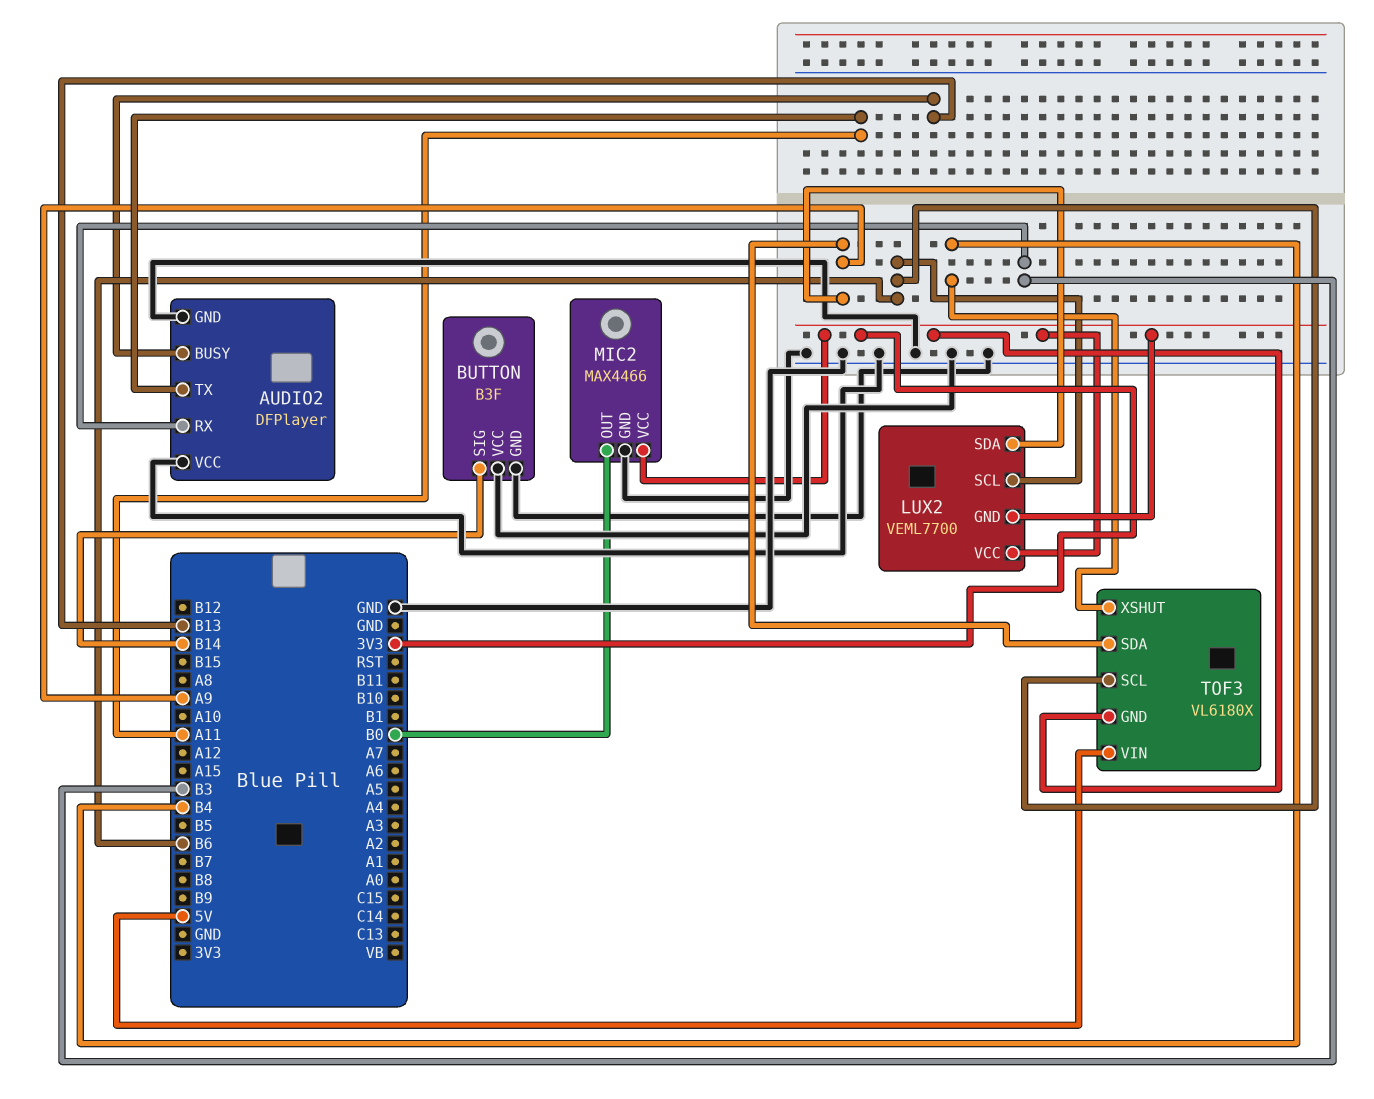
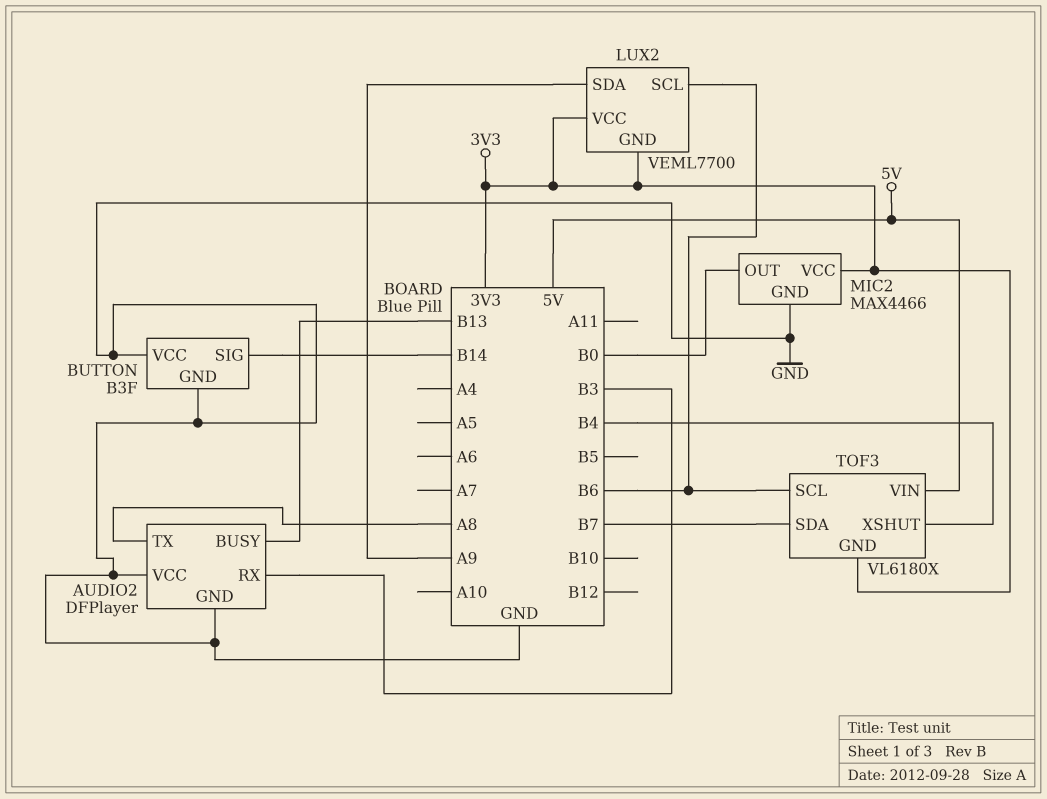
AUDIO2 pin TX: A11 -> A8
TOF3 pin SDA: A9 -> B7

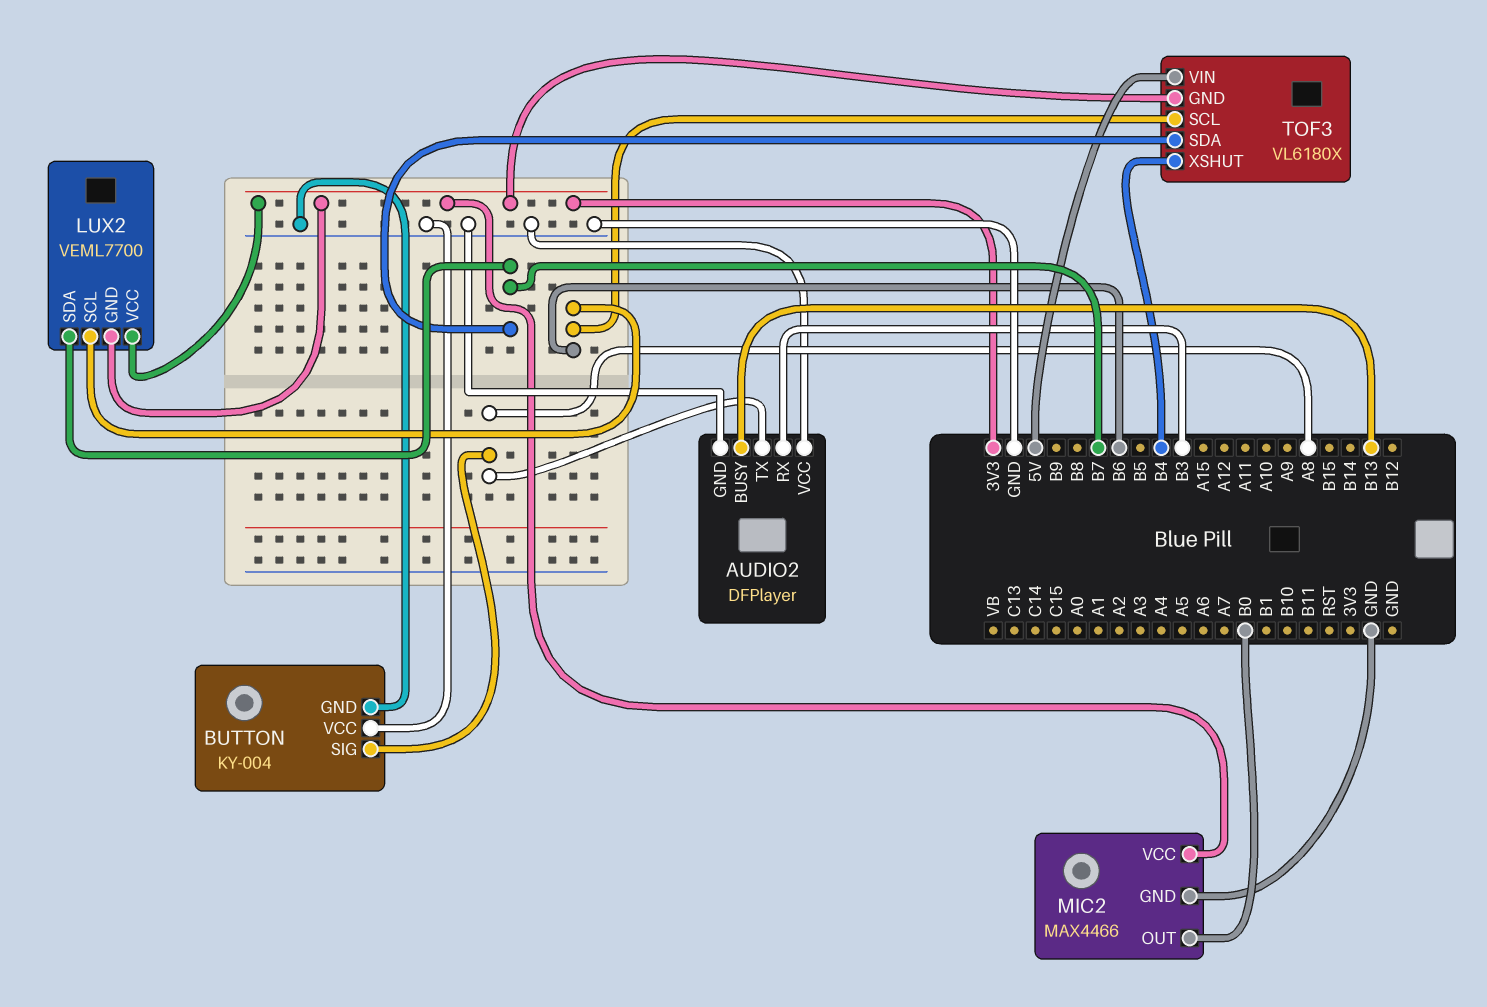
BUTTON: B3F -> KY-004
BUTTON pin SIG: B14 -> A8
LUX2 pin SDA: A9 -> B7

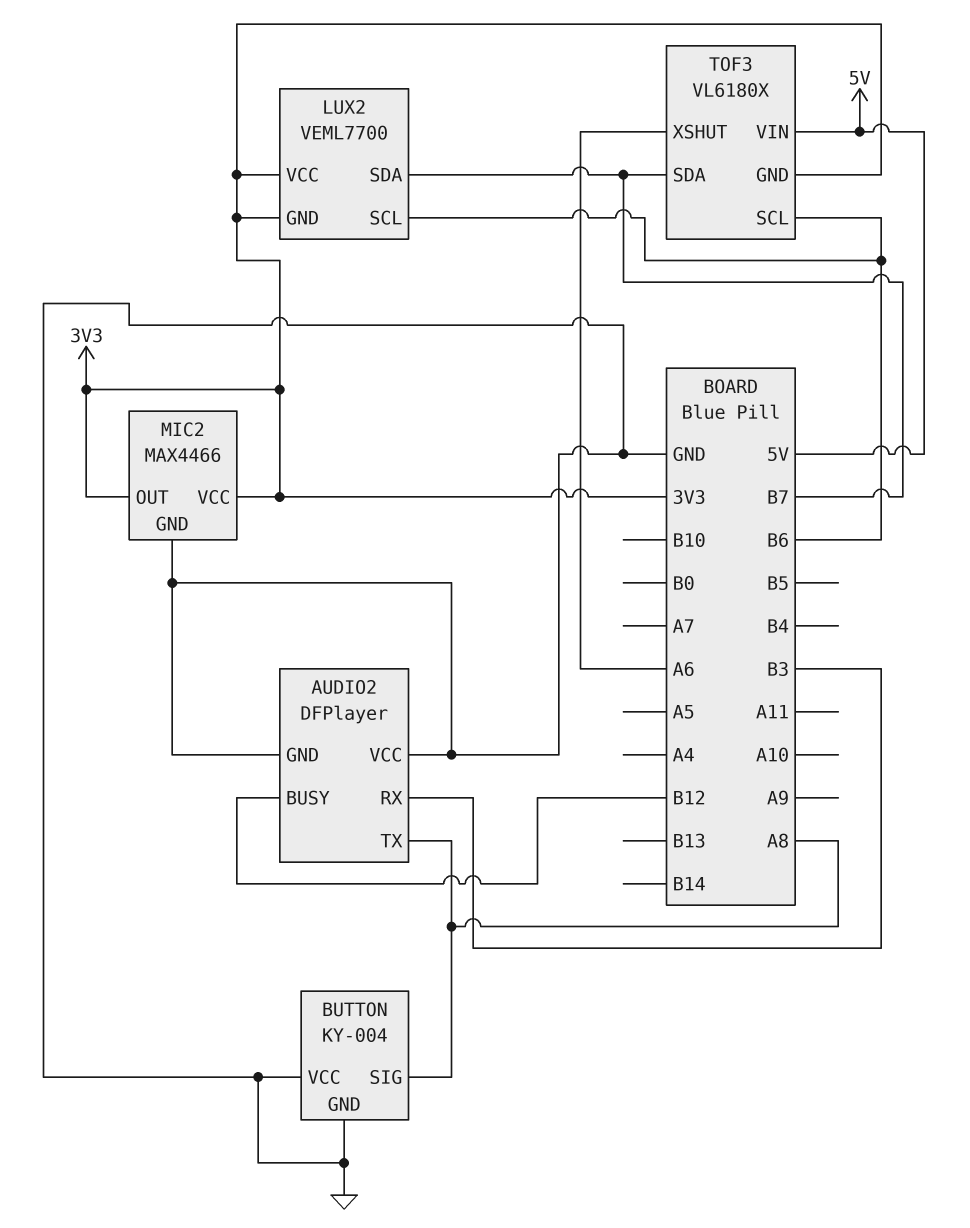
AUDIO2 pin BUSY: B13 -> B12
MIC2 pin OUT: B0 -> 3V3
TOF3 pin XSHUT: B4 -> A6

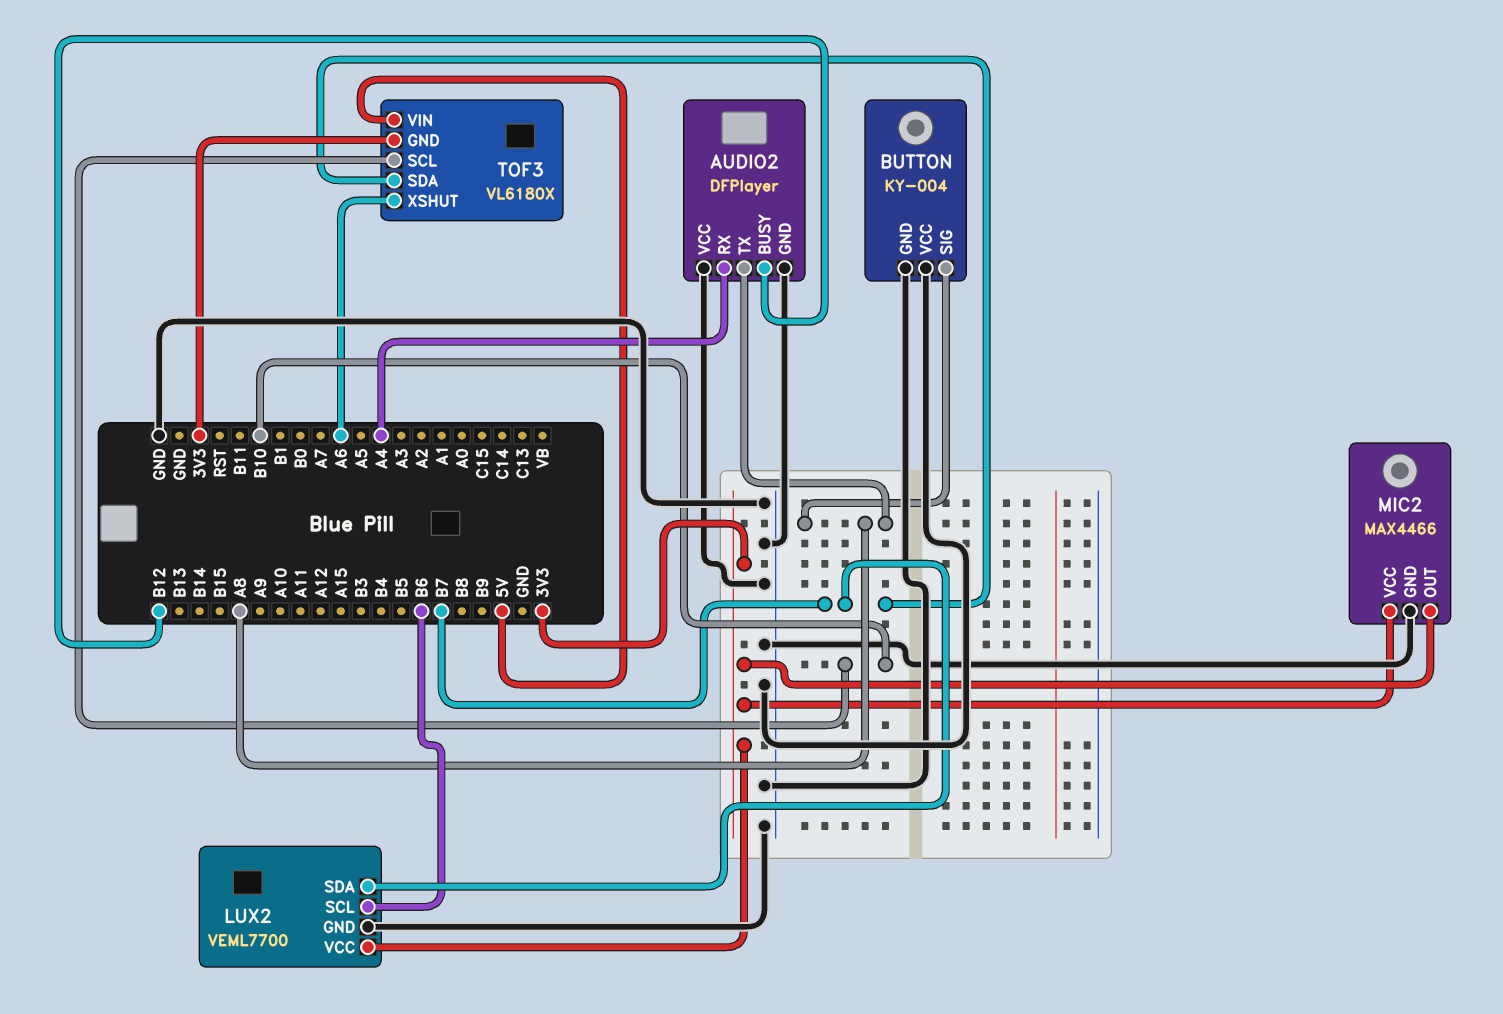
AUDIO2 pin RX: B3 -> A4
LUX2 pin GND: 3V3 -> GND
TOF3 pin SCL: B6 -> B10

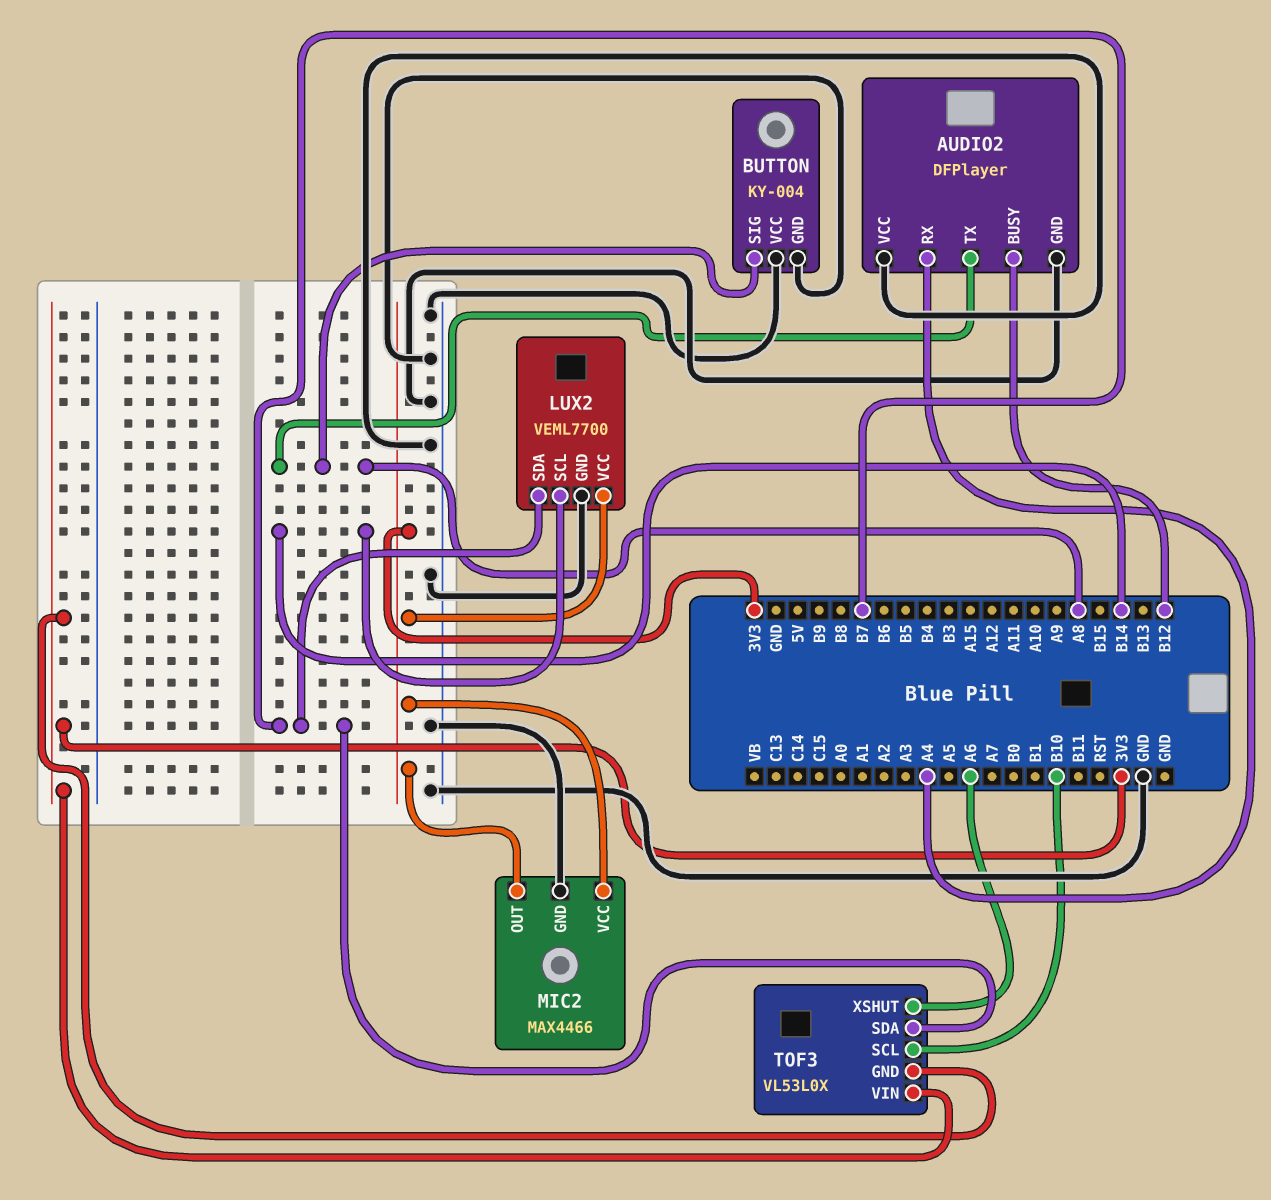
LUX2 pin SCL: B6 -> B14
TOF3: VL6180X -> VL53L0X
TOF3 pin VIN: 5V -> 3V3

